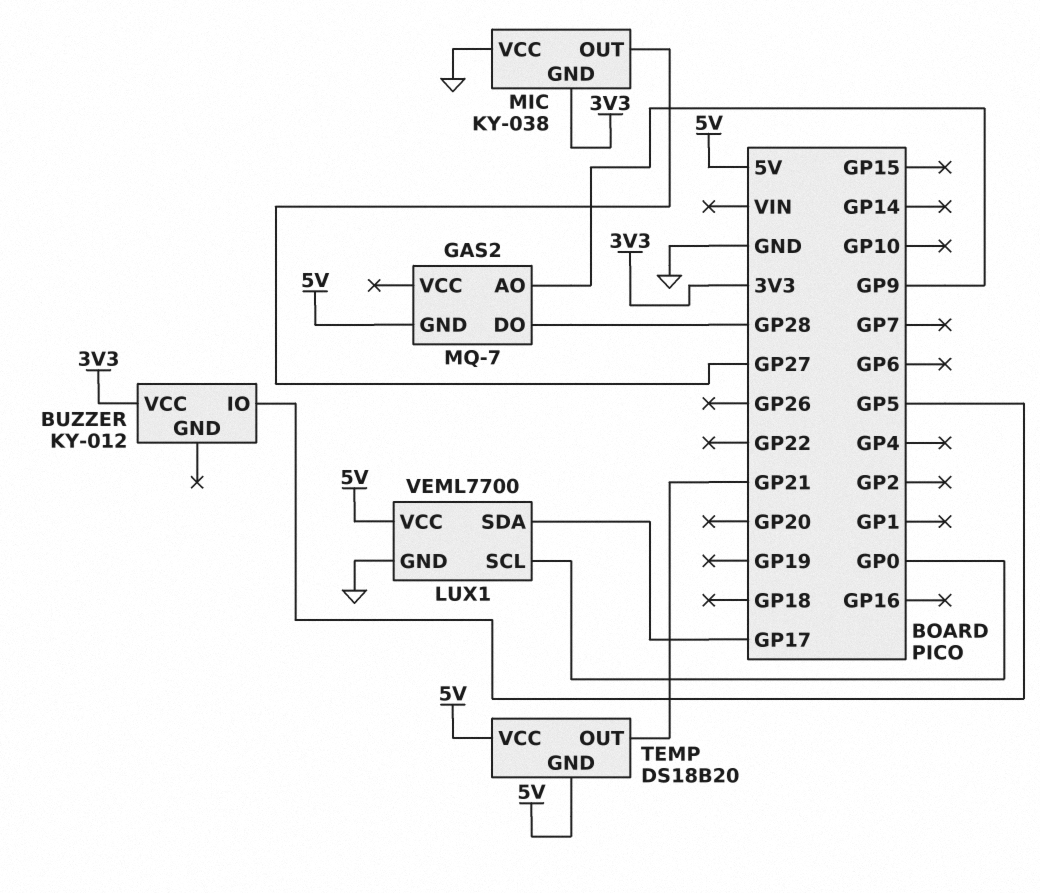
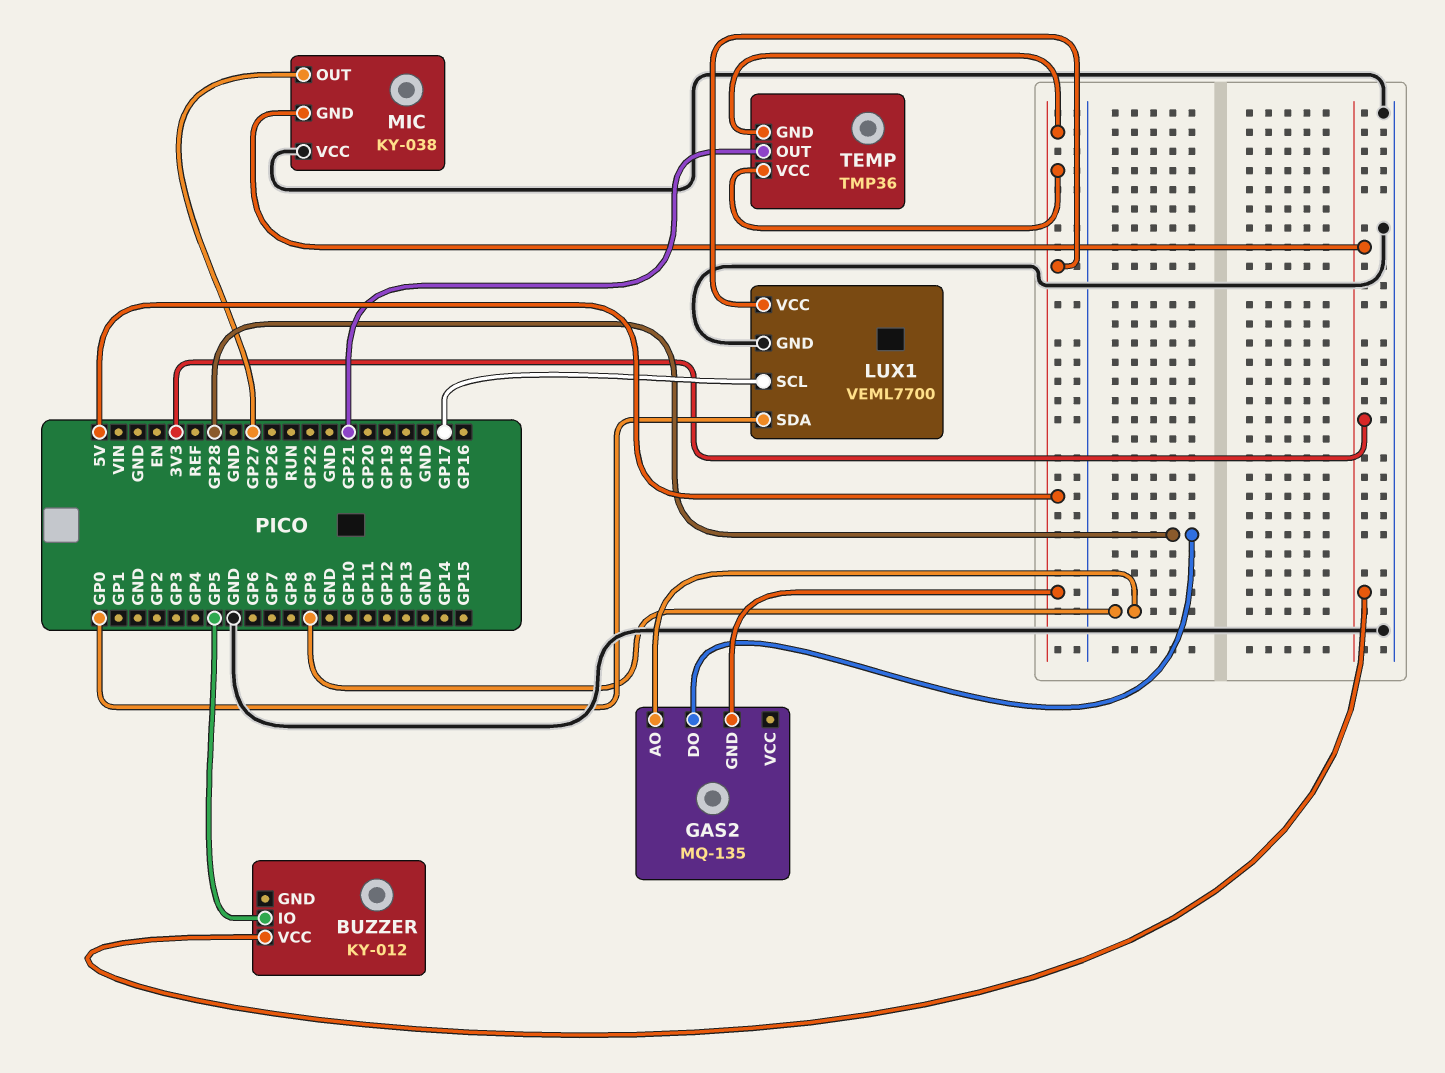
GAS2: MQ-7 -> MQ-135
LUX1 pin SCL: GP0 -> GP17
LUX1 pin SDA: GP17 -> GP0
TEMP: DS18B20 -> TMP36

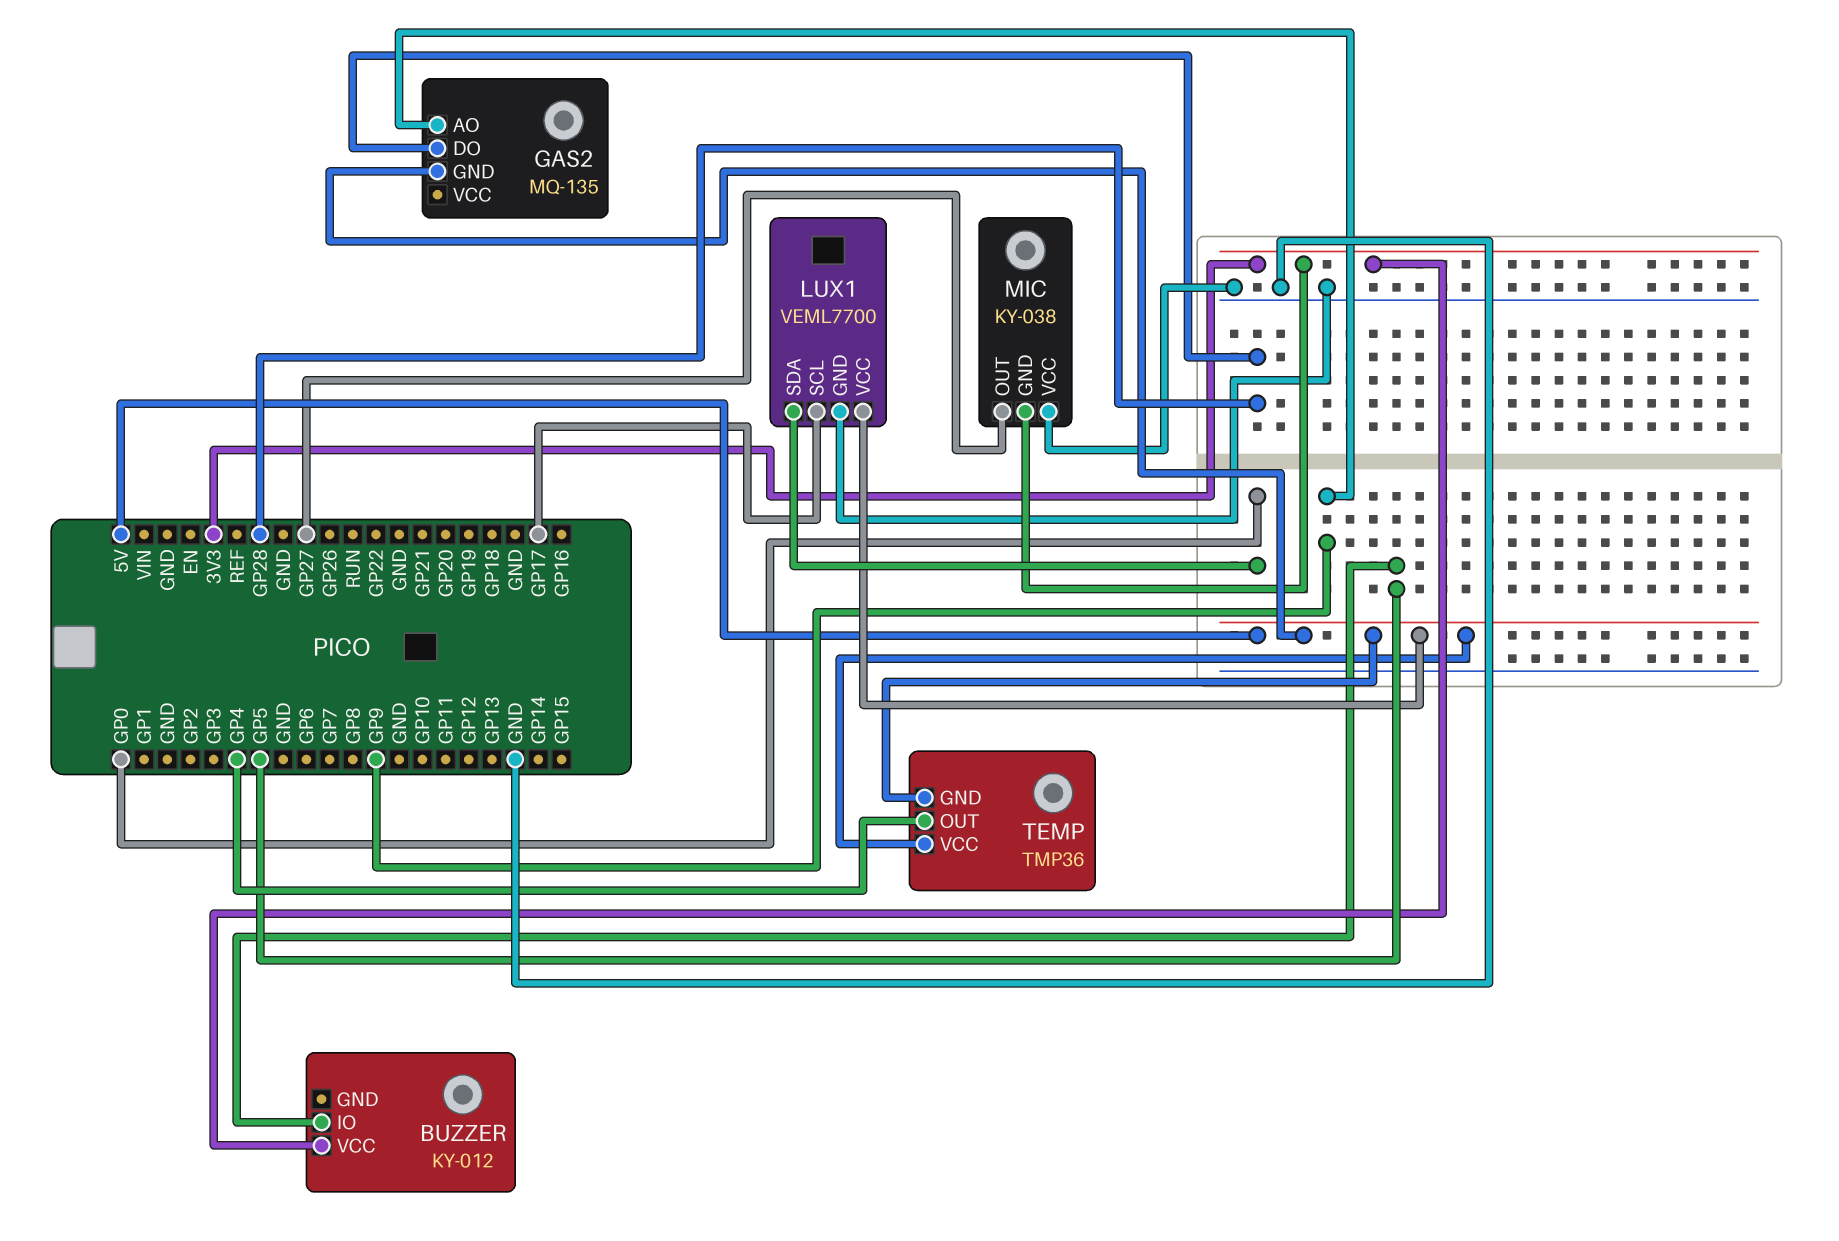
TEMP pin OUT: GP21 -> GP4

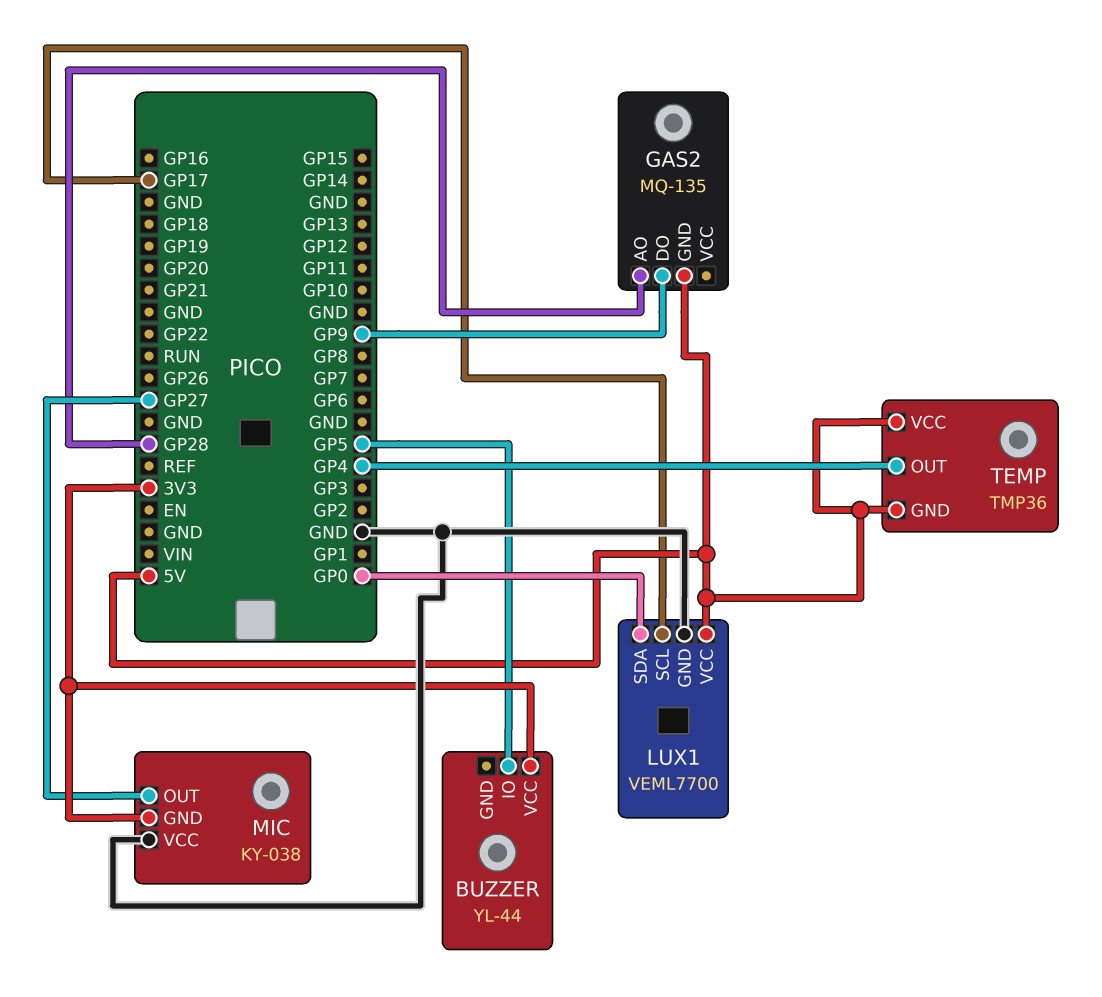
BUZZER: KY-012 -> YL-44
GAS2 pin AO: GP9 -> GP28
GAS2 pin DO: GP28 -> GP9

